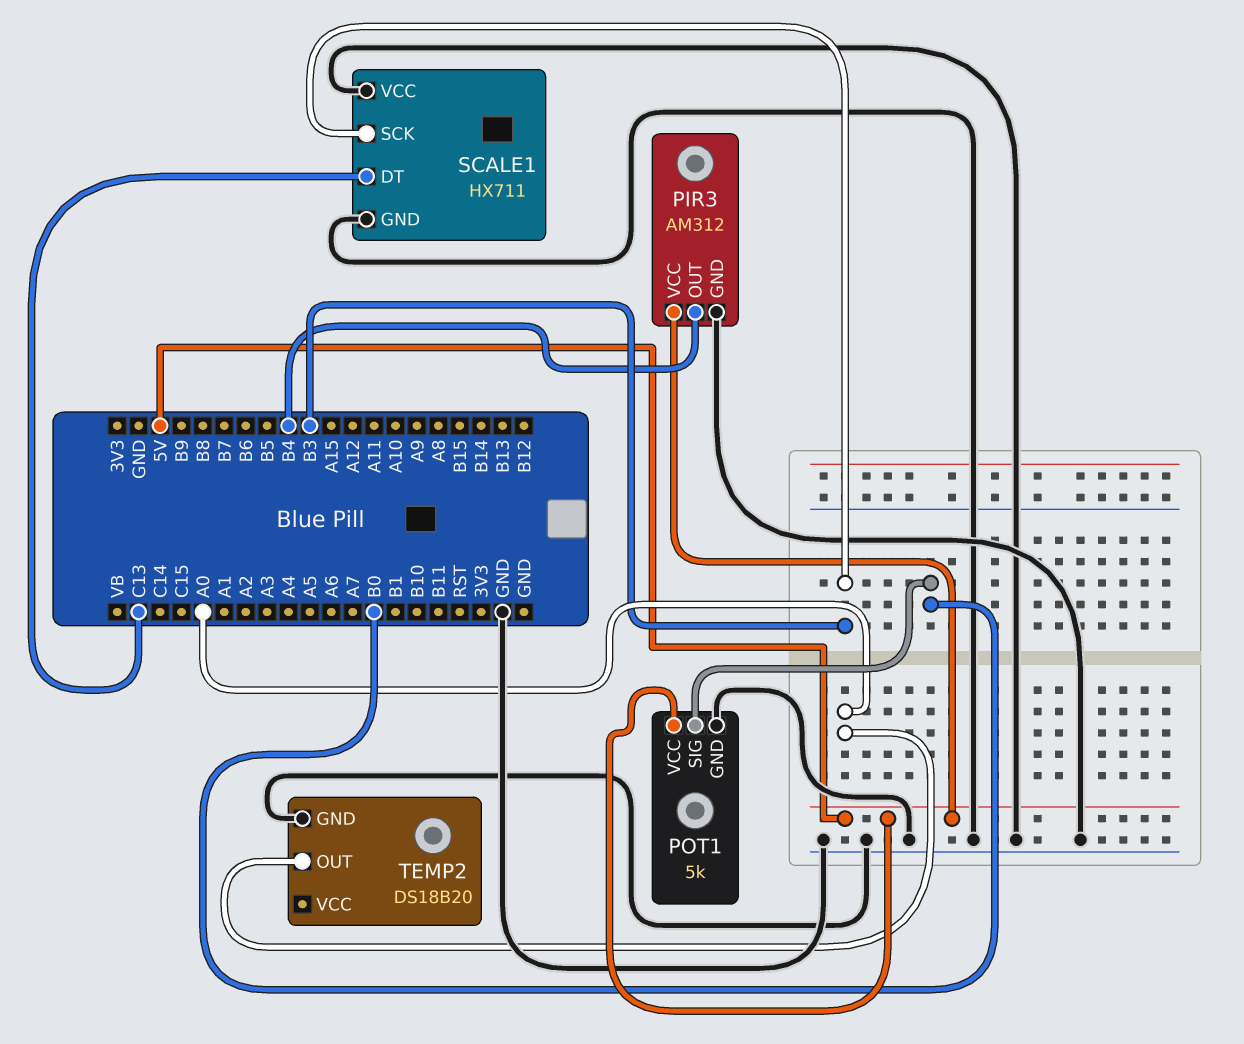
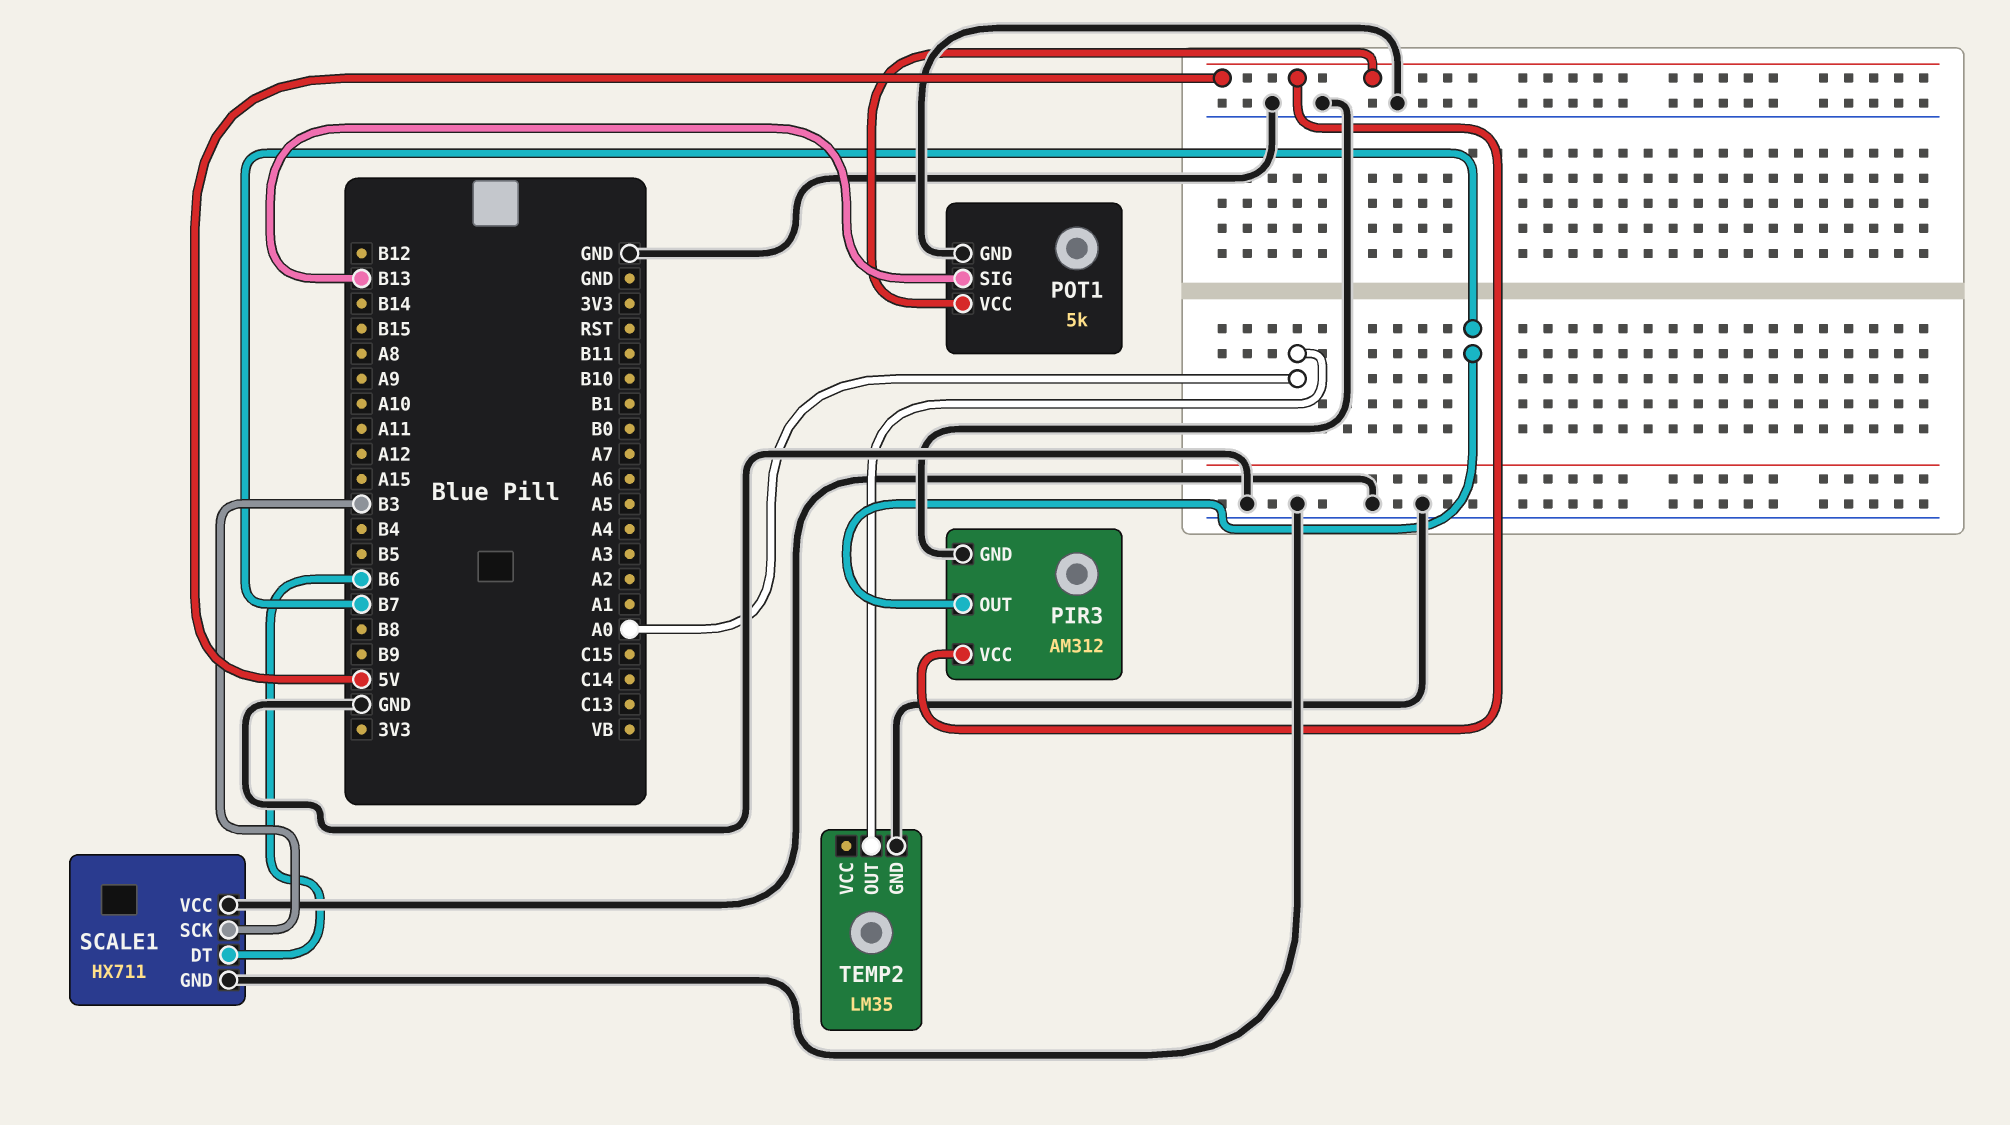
PIR3 pin OUT: B4 -> B7
POT1 pin SIG: B0 -> B13
SCALE1 pin DT: C13 -> B6
TEMP2: DS18B20 -> LM35

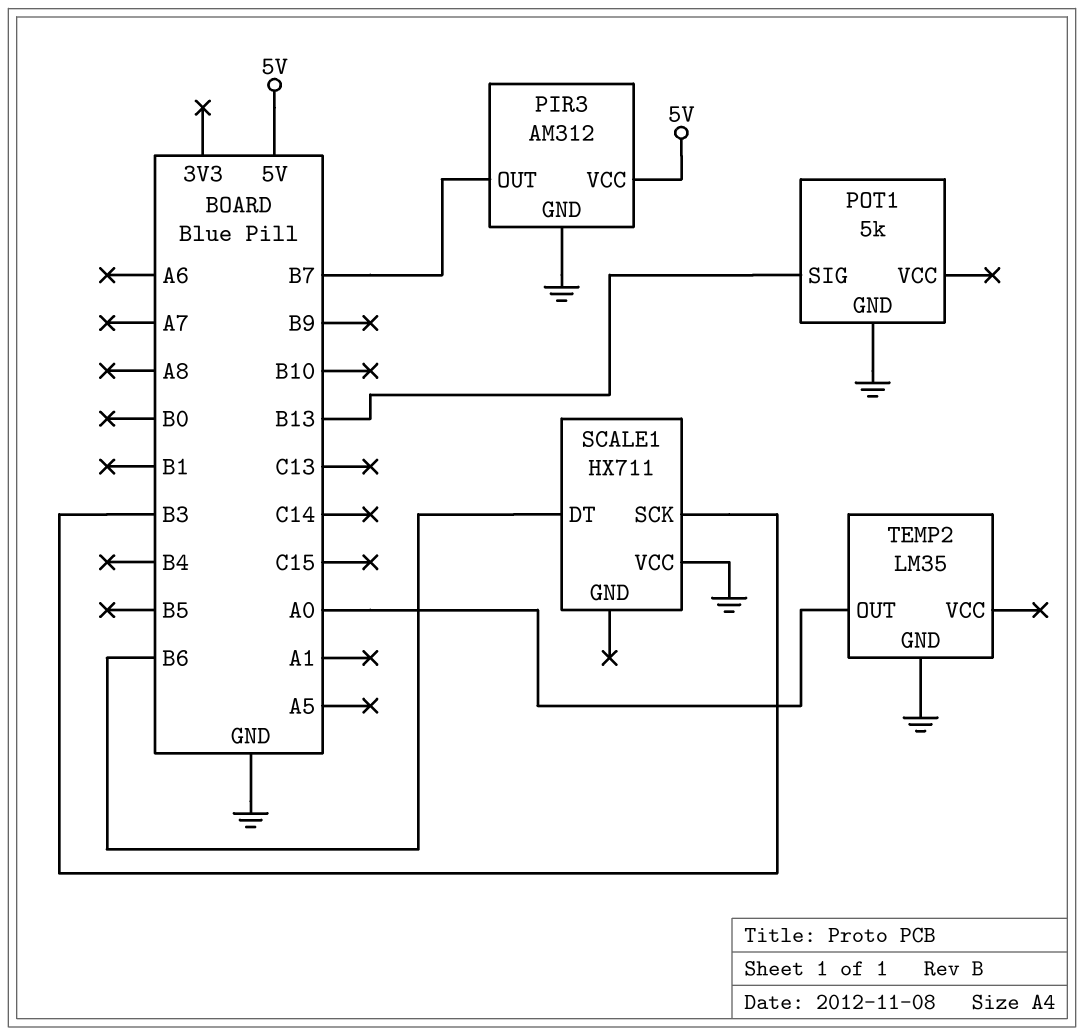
POT1 pin VCC: 5V -> none
SCALE1 pin GND: GND -> none

